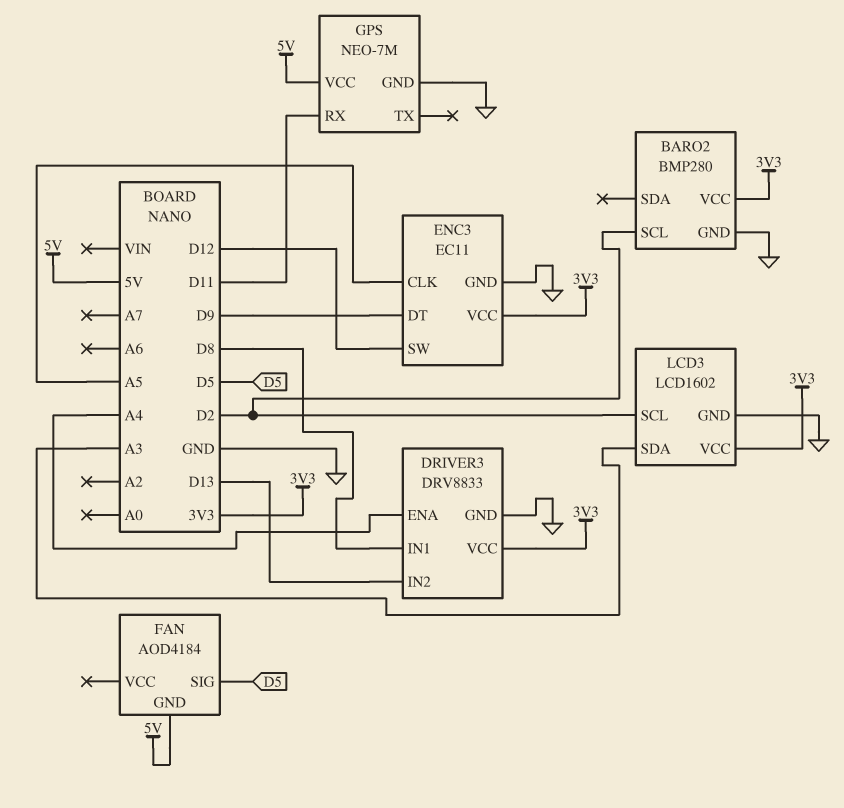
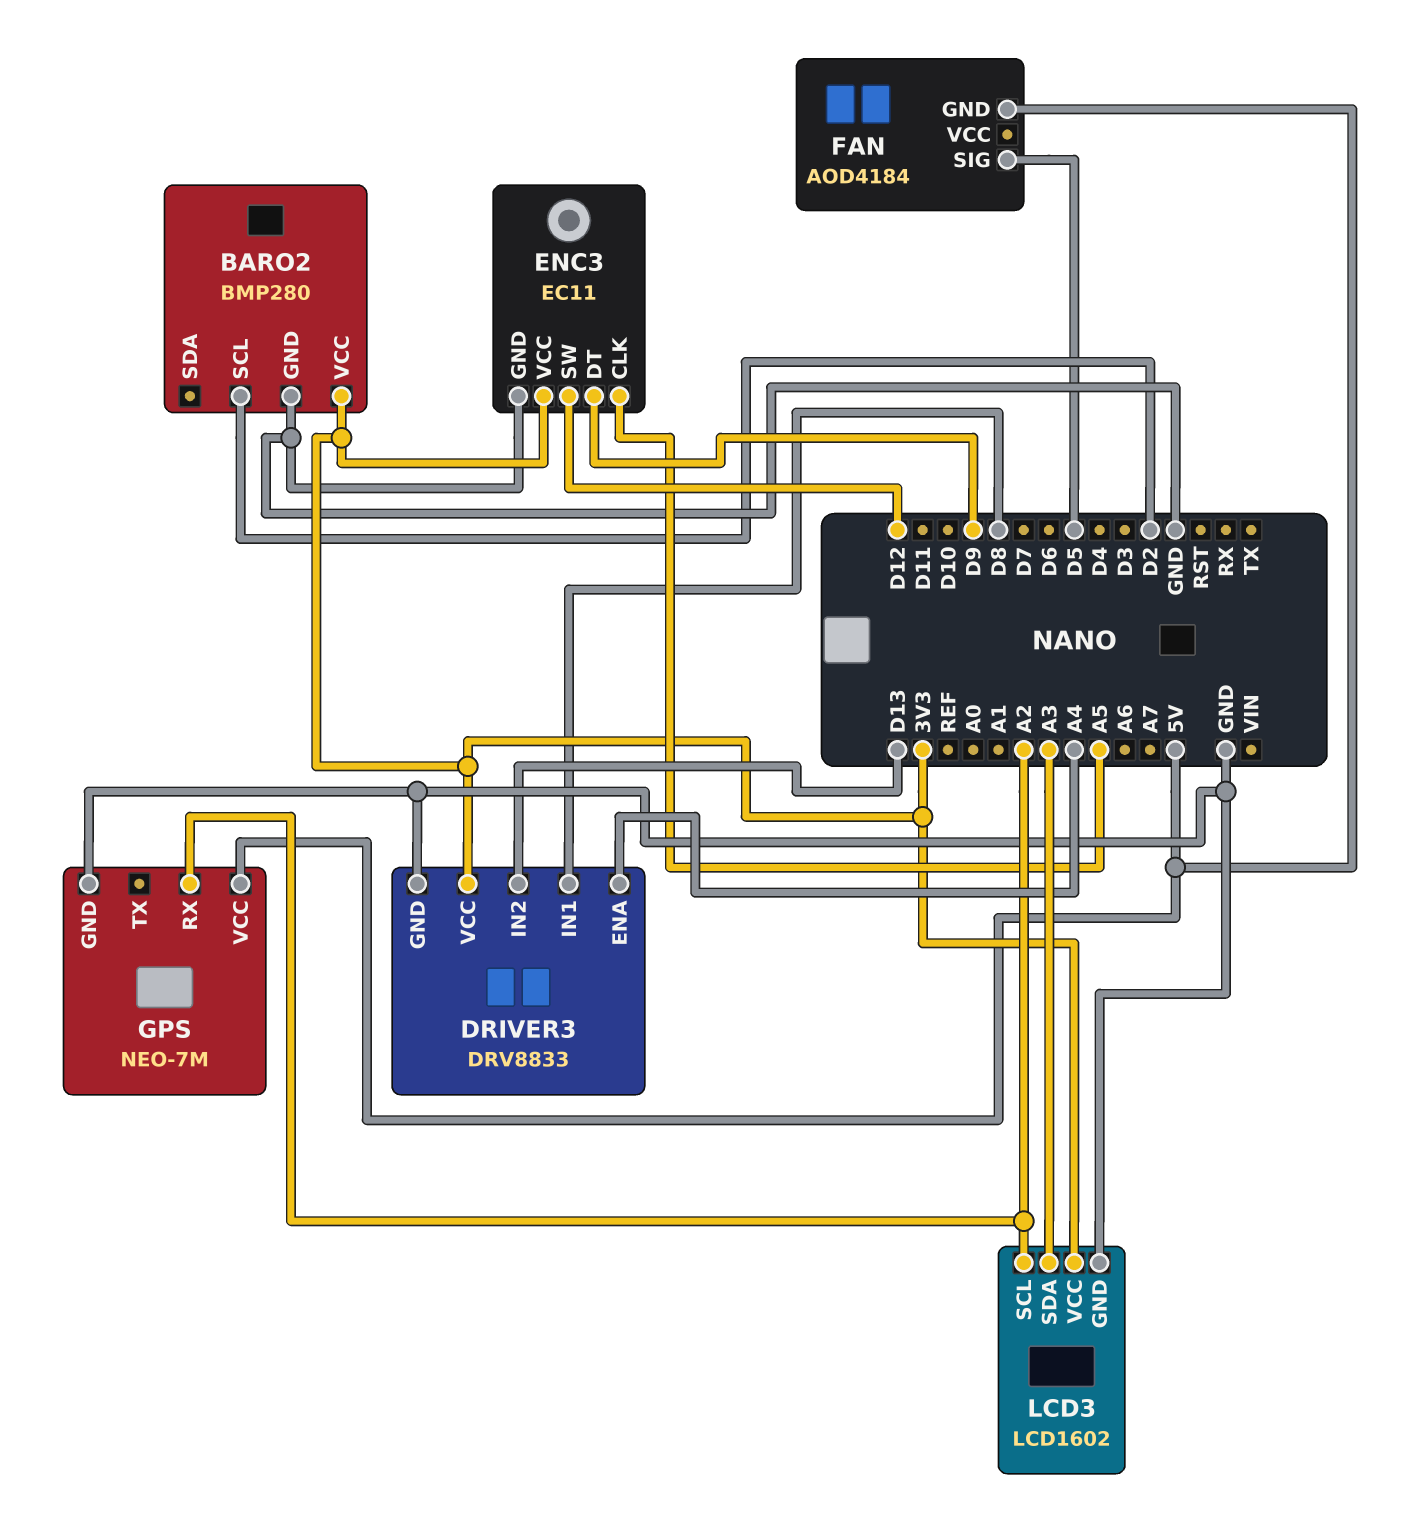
GPS pin RX: D11 -> A2
LCD3 pin SCL: D2 -> A2

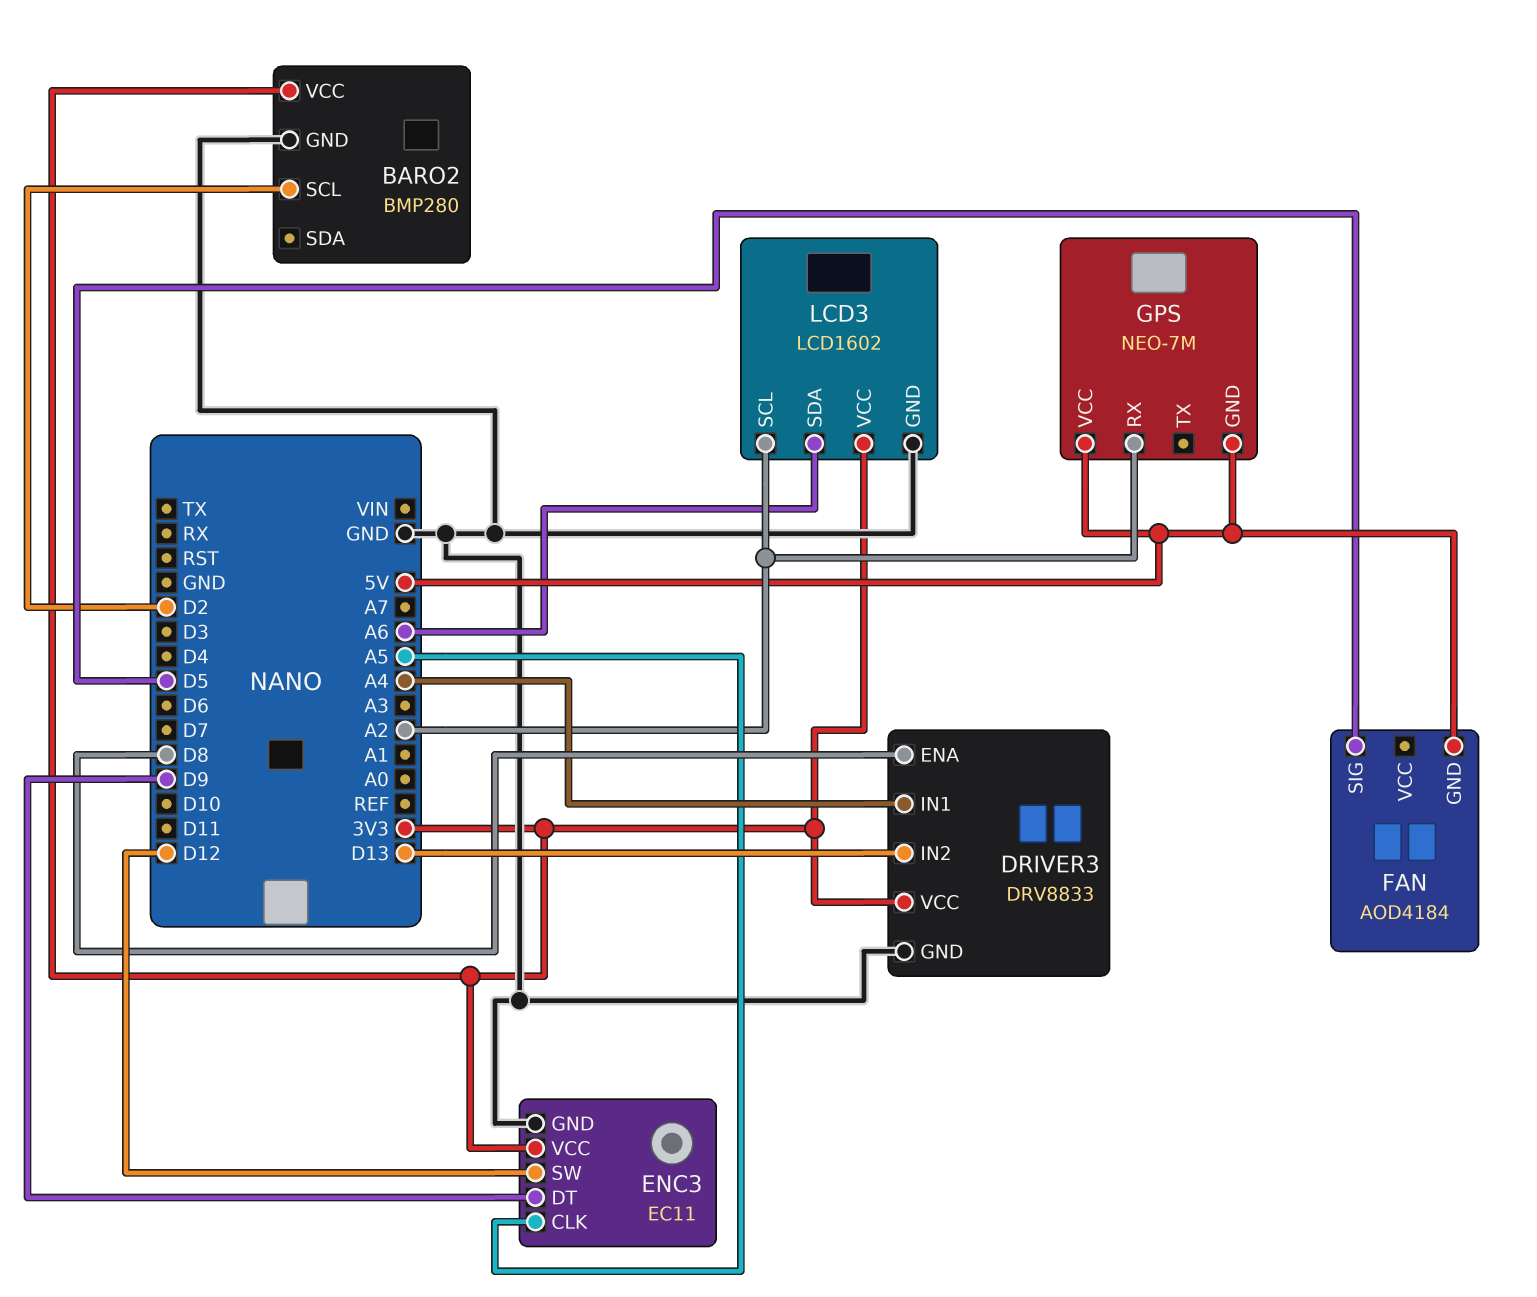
DRIVER3 pin ENA: A4 -> D8
DRIVER3 pin IN1: D8 -> A4
GPS pin GND: GND -> 5V
LCD3 pin SDA: A3 -> A6

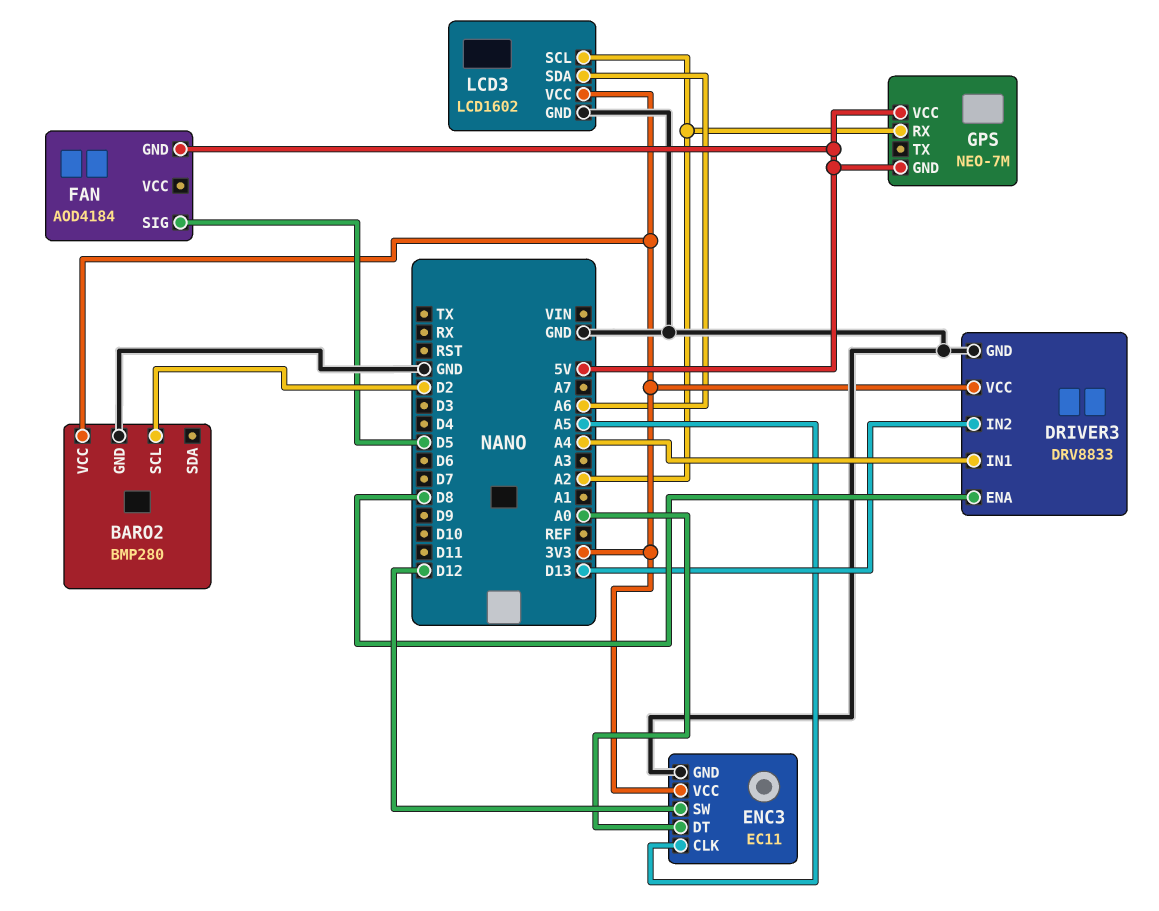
ENC3 pin DT: D9 -> A0

